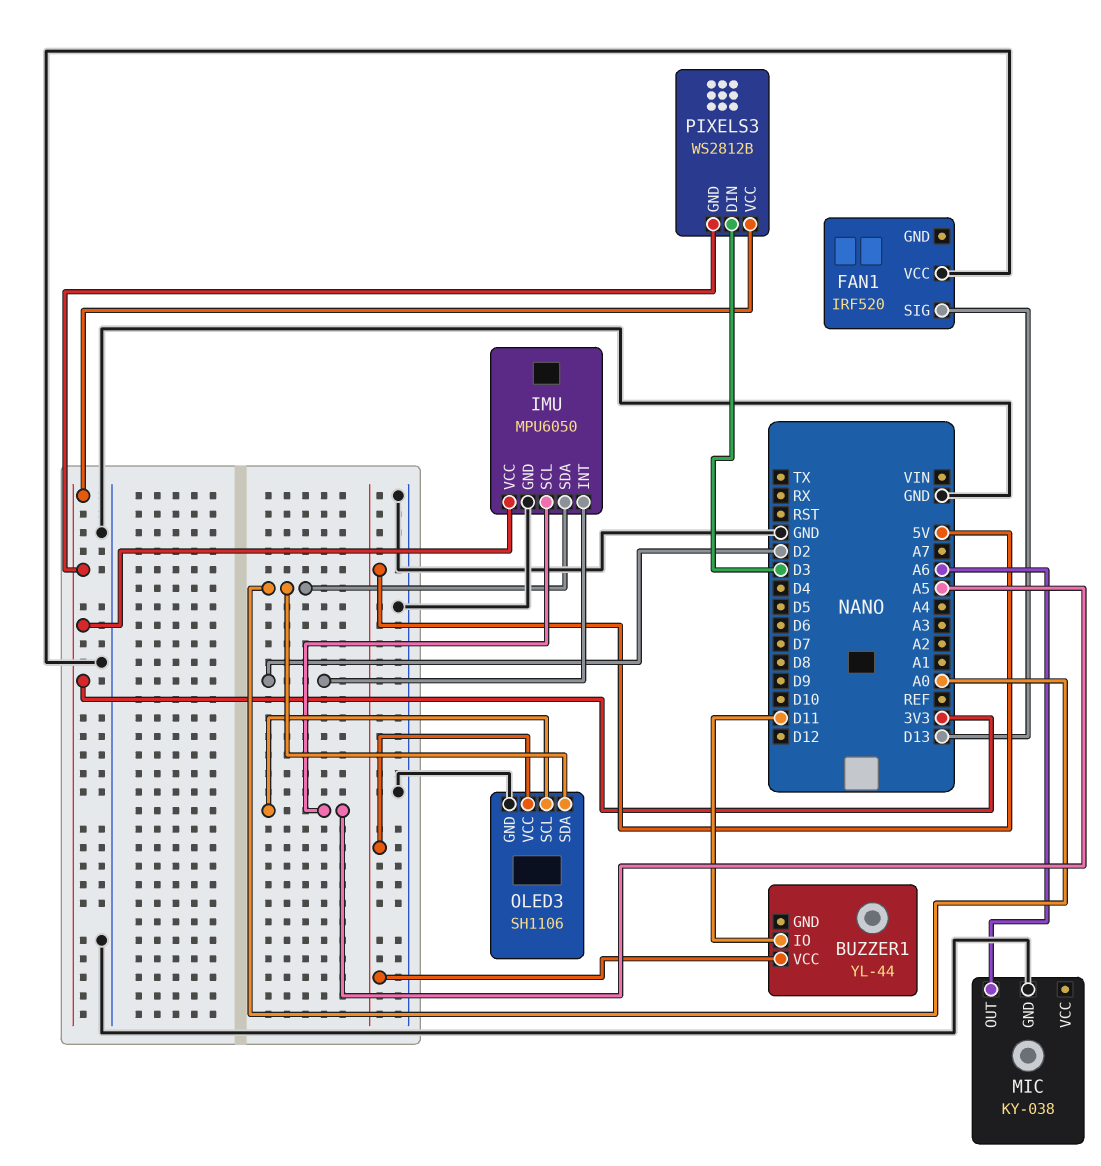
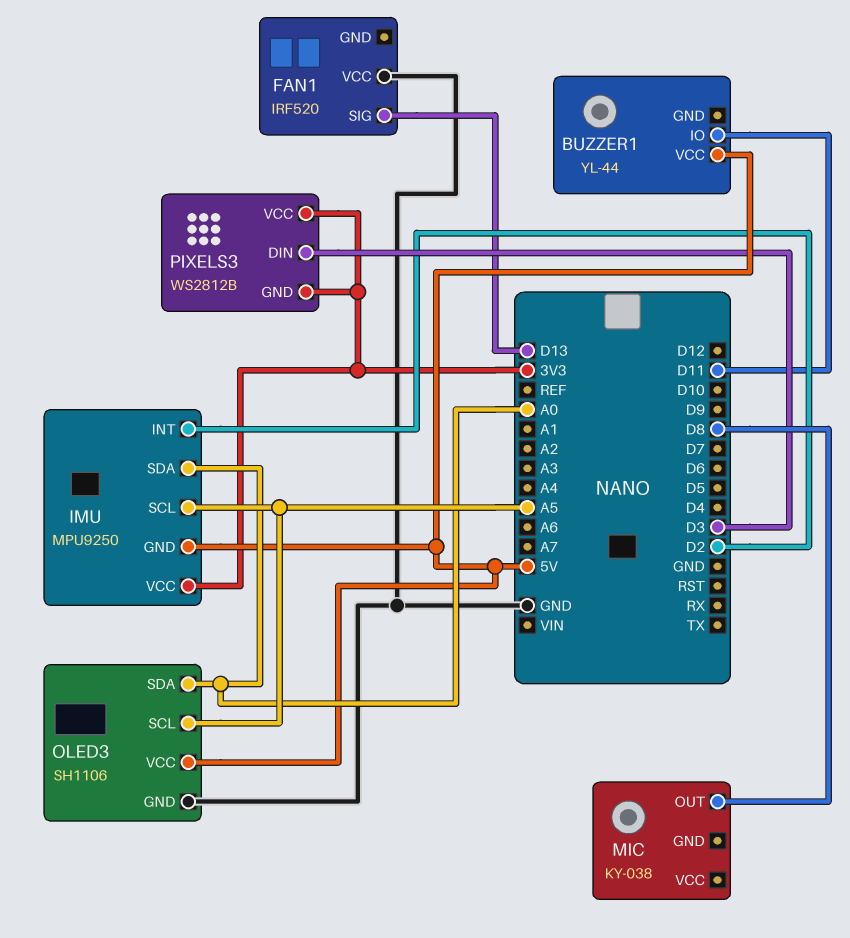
IMU: MPU6050 -> MPU9250
IMU pin GND: GND -> 5V
MIC pin GND: GND -> none
MIC pin OUT: A6 -> D8

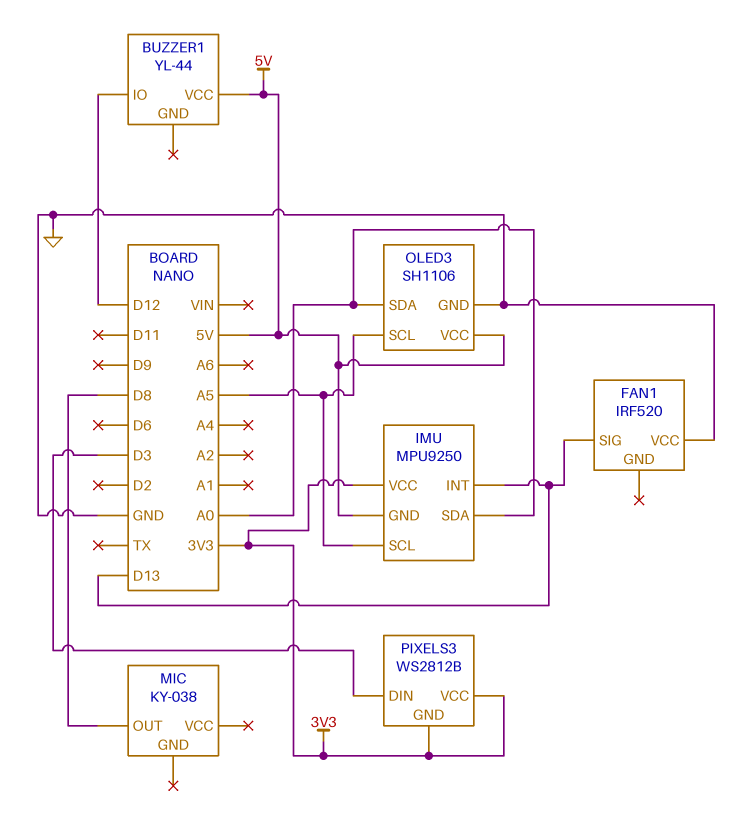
BUZZER1 pin IO: D11 -> D12
IMU pin INT: D2 -> D13

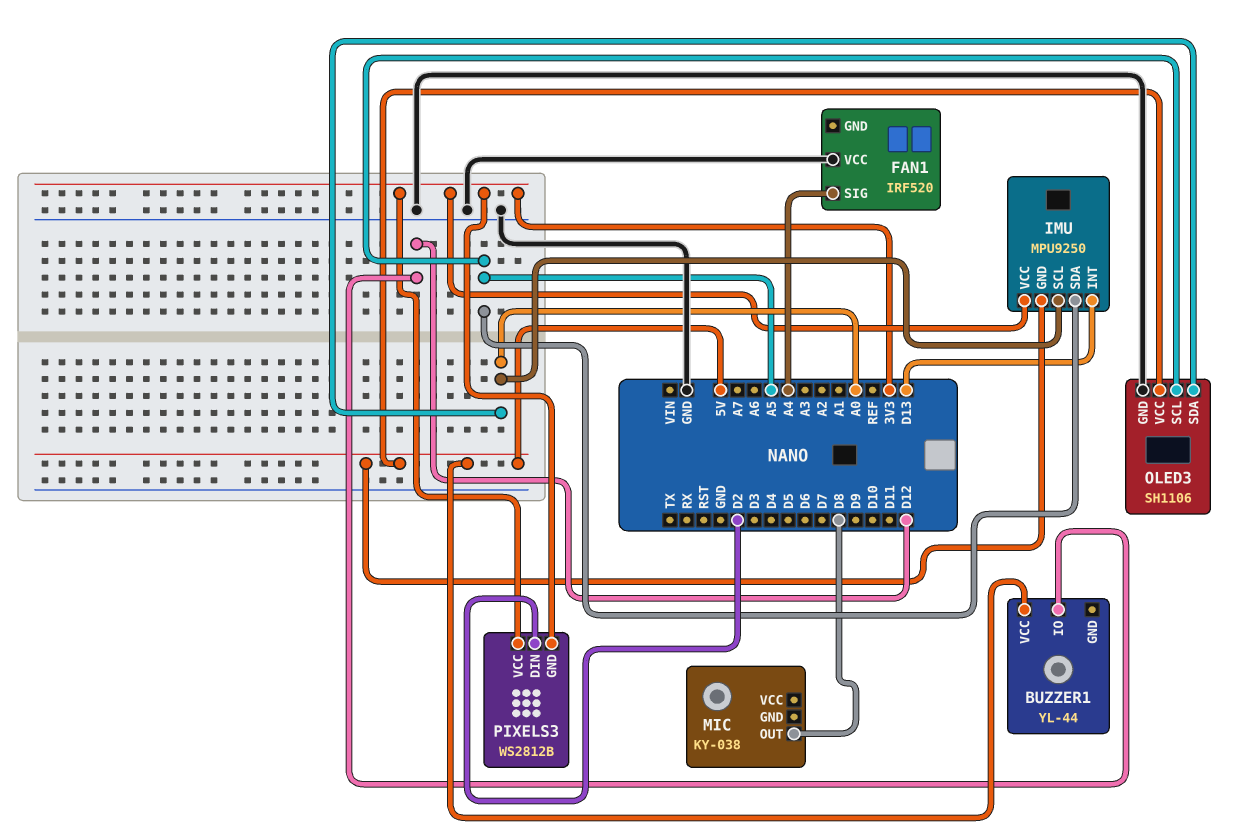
FAN1 pin SIG: D13 -> A4
IMU pin SCL: A5 -> A0
IMU pin SDA: A0 -> A5
PIXELS3 pin DIN: D3 -> D2

